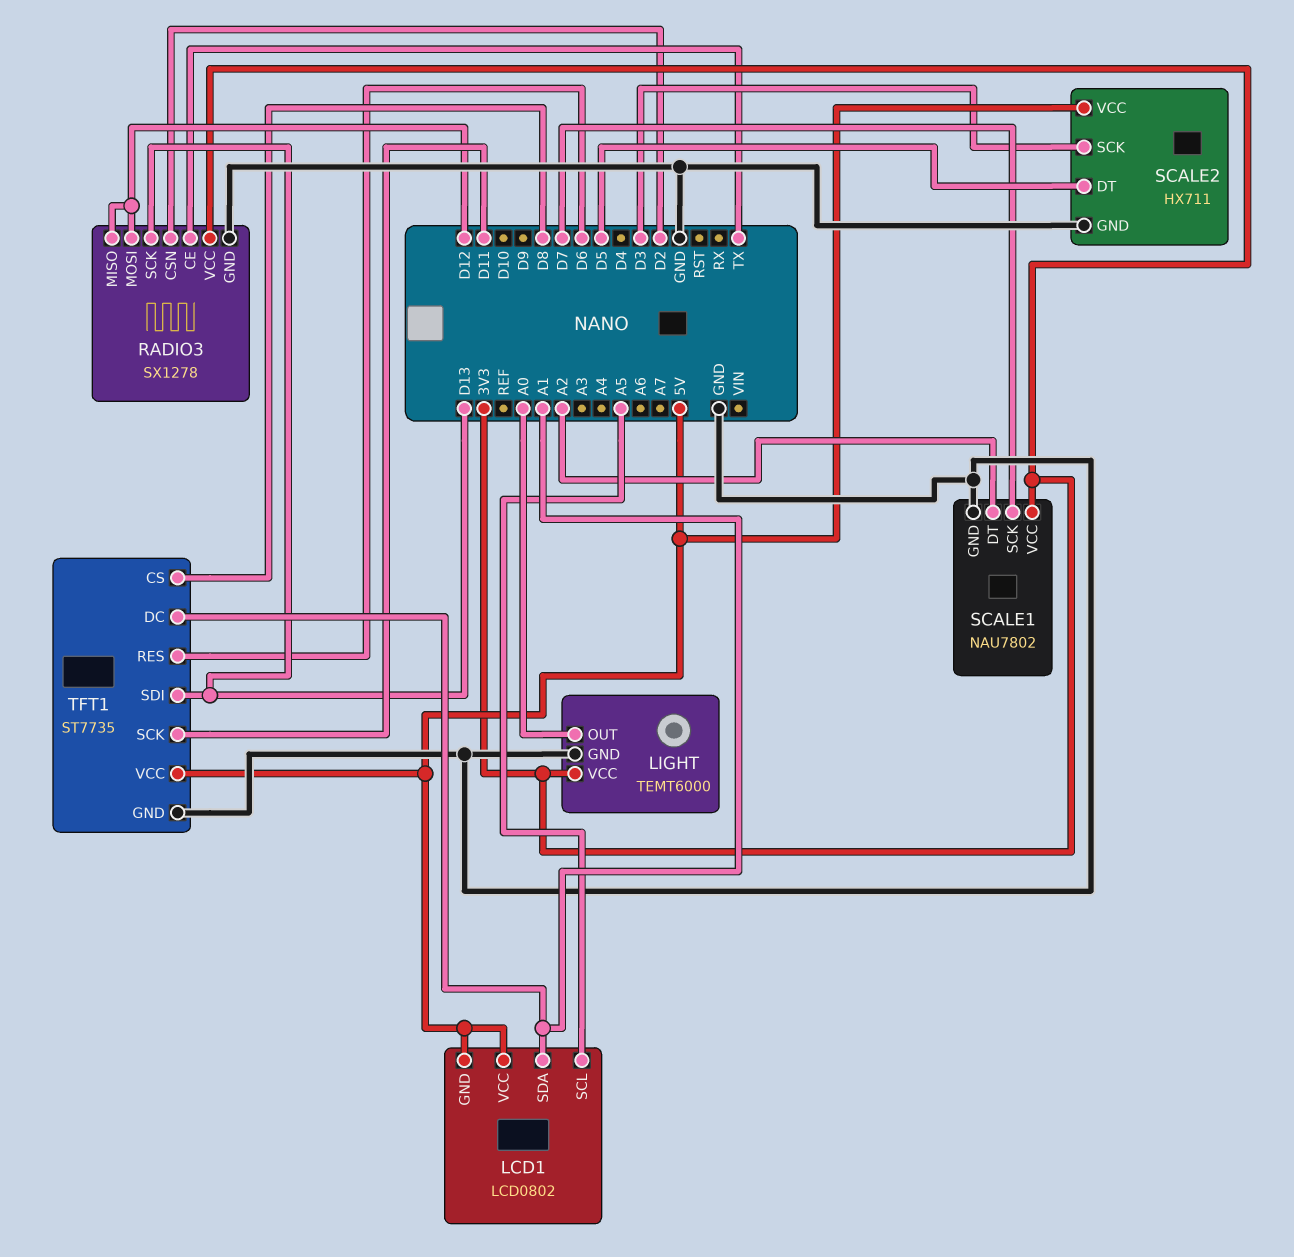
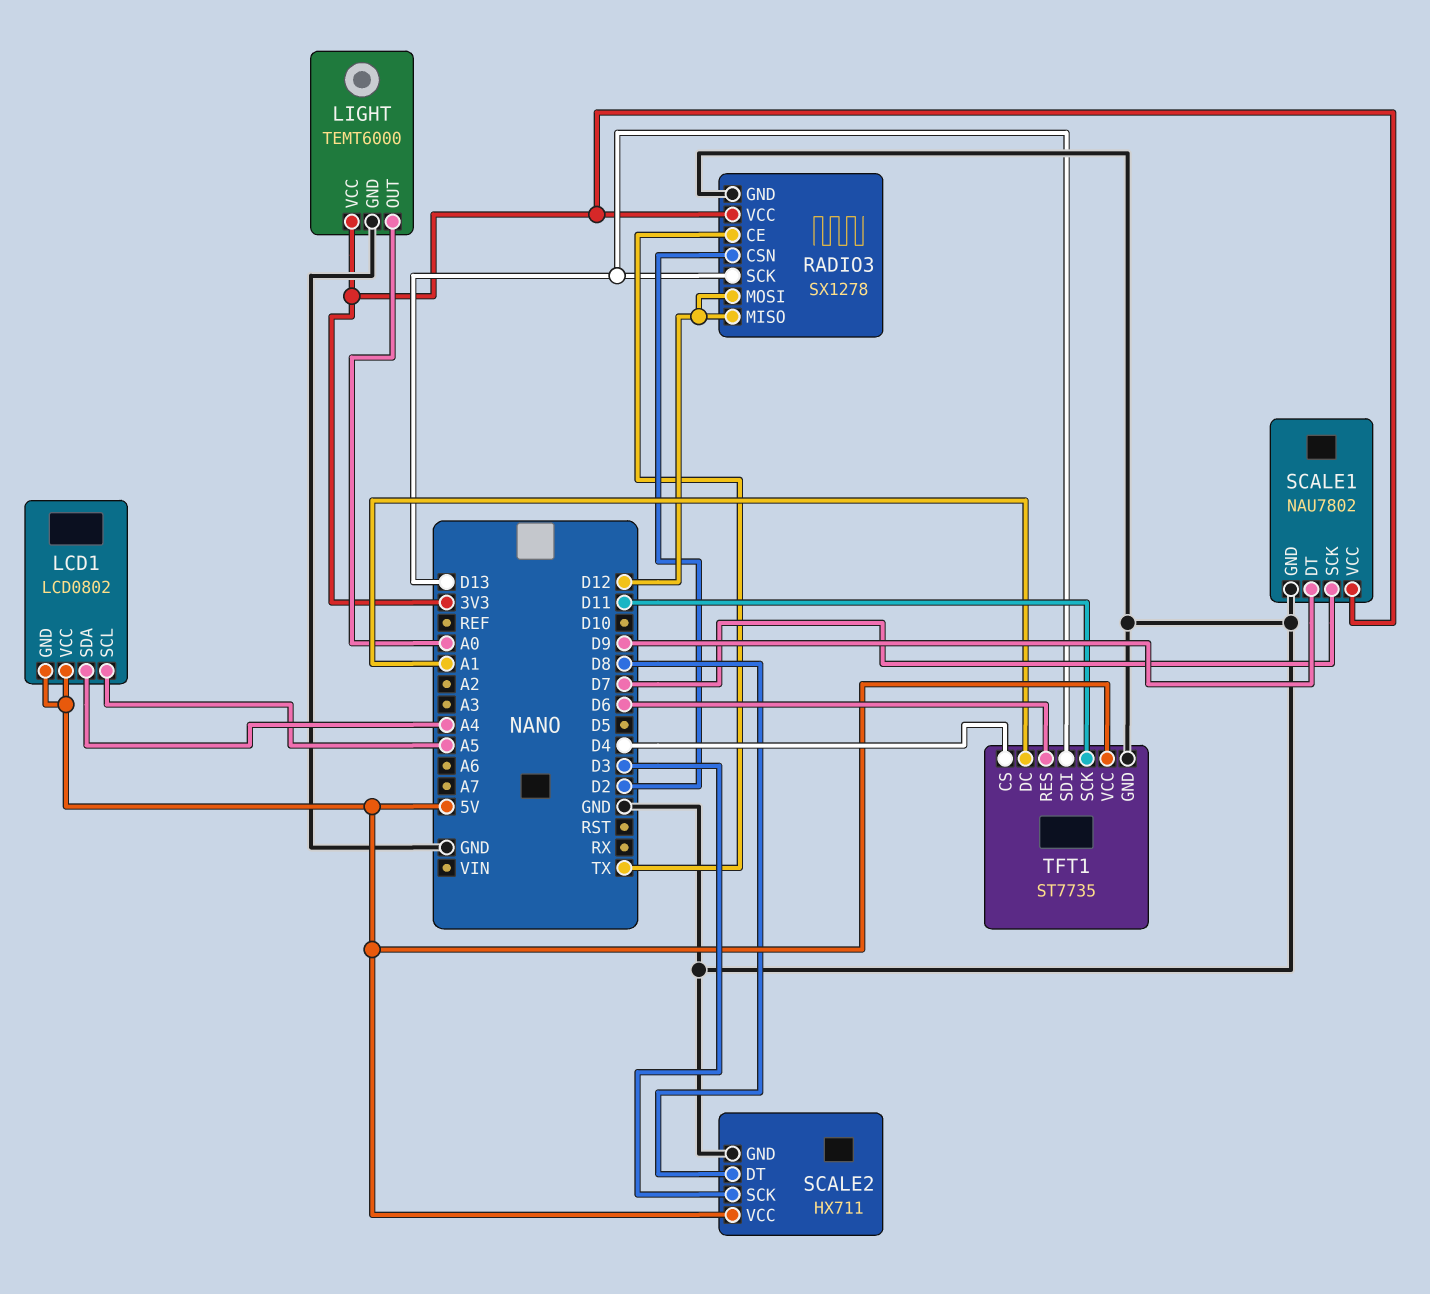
LCD1 pin SDA: A1 -> A4
SCALE1 pin DT: A2 -> D9
SCALE2 pin DT: D5 -> D8
TFT1 pin CS: D8 -> D4

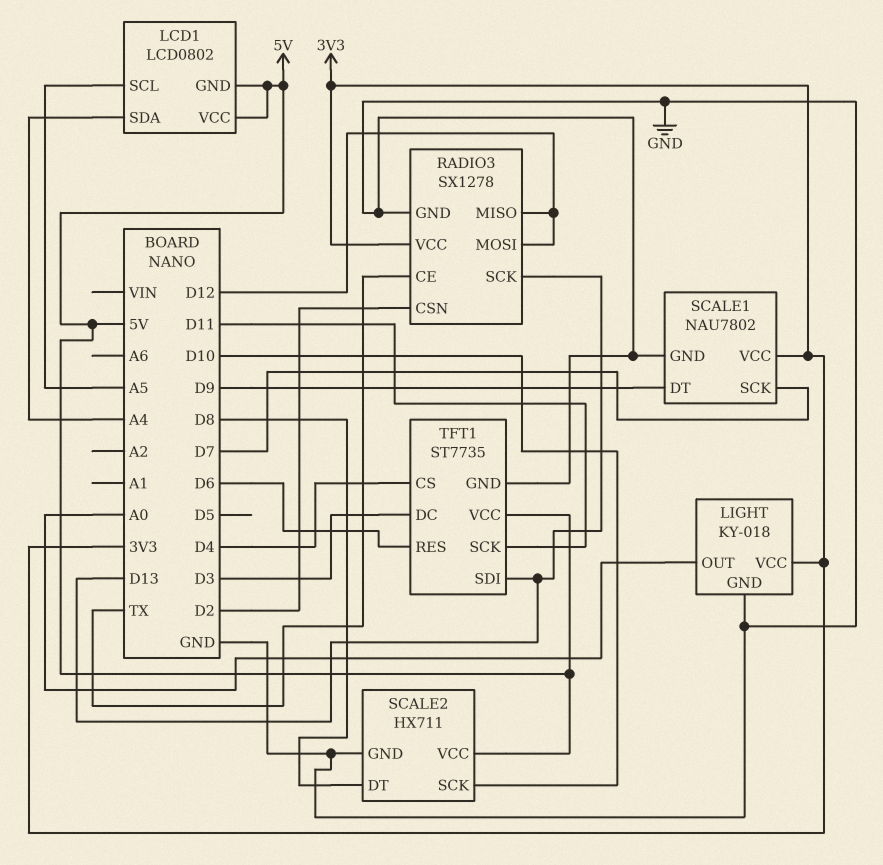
LIGHT: TEMT6000 -> KY-018
SCALE2 pin SCK: D3 -> D10
TFT1 pin DC: A1 -> D3

